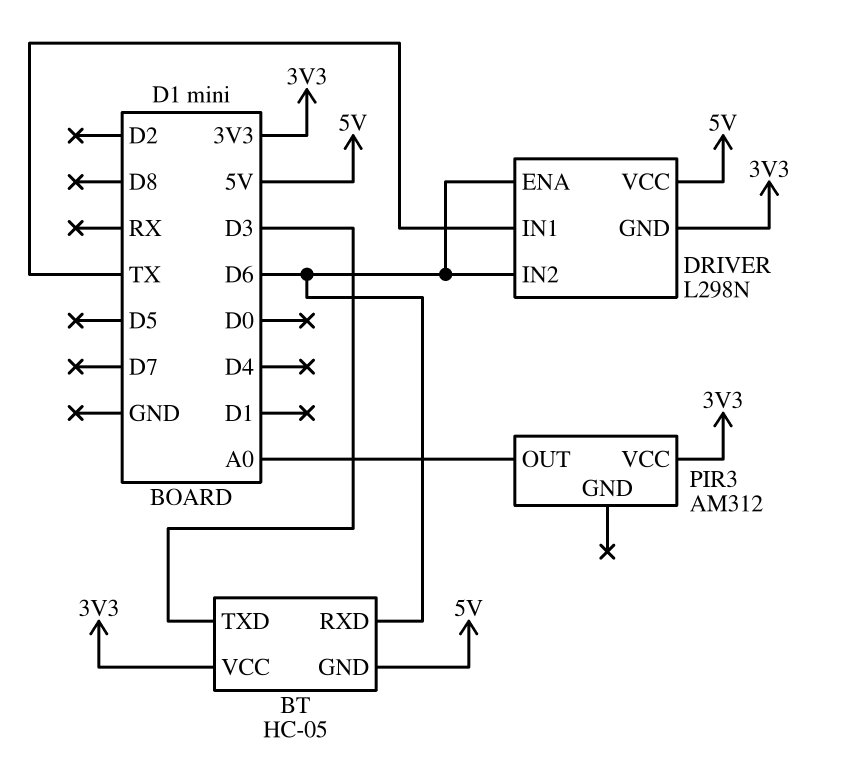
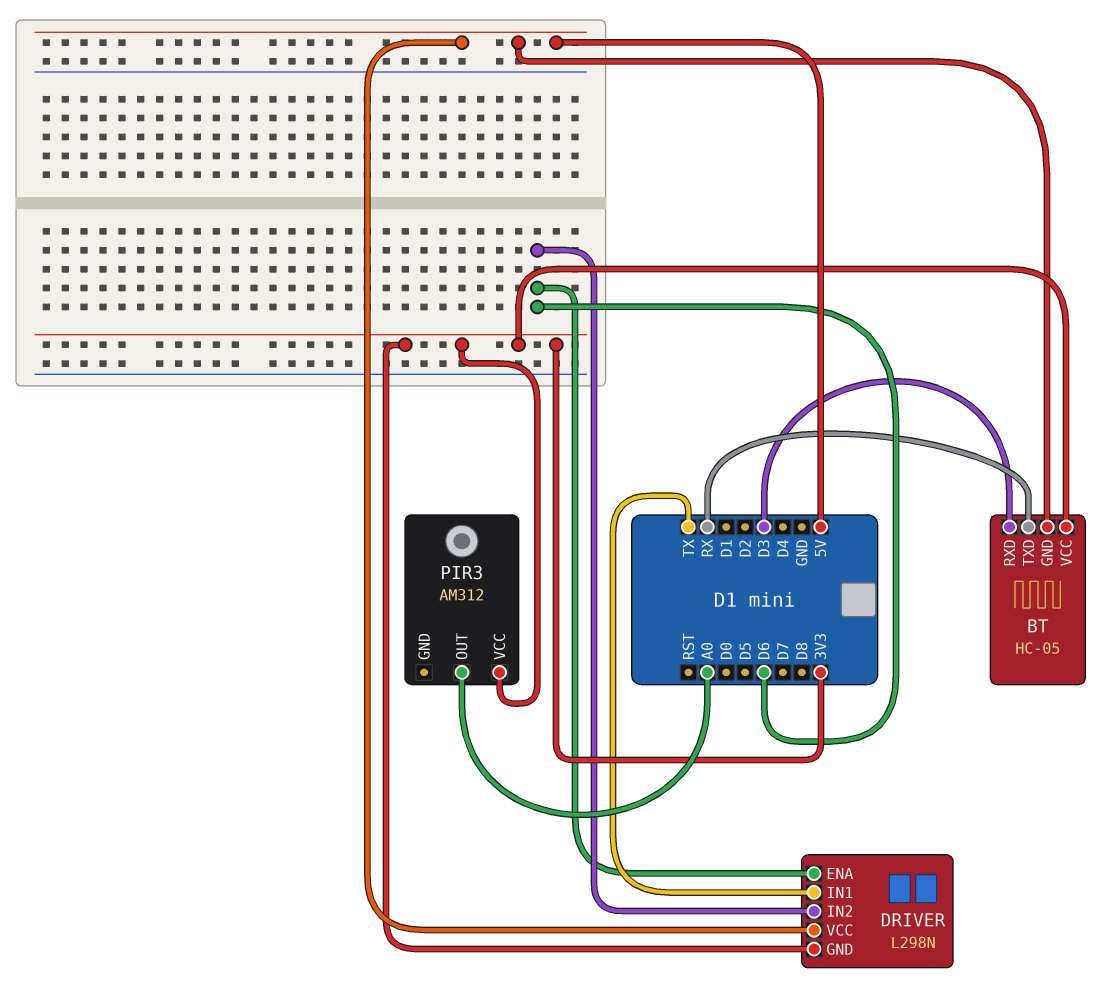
BT pin RXD: D6 -> D3
BT pin TXD: D3 -> RX

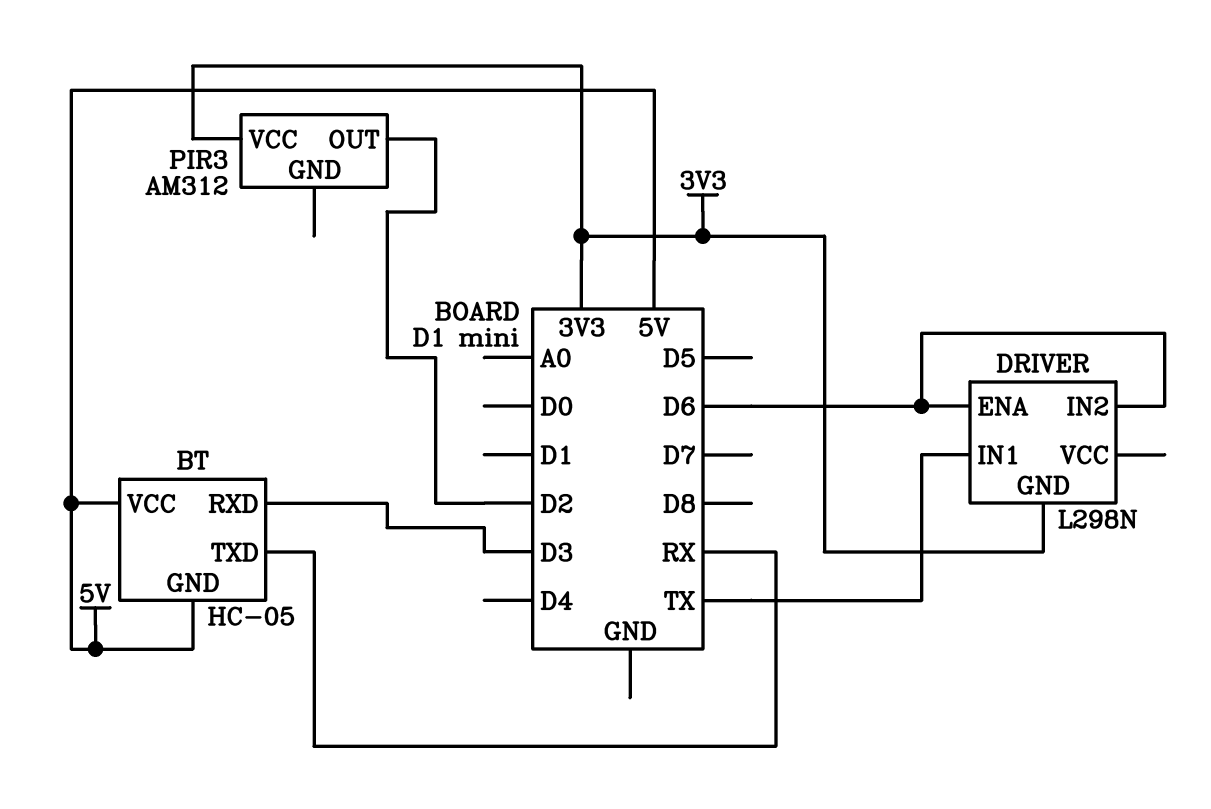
BT pin VCC: 3V3 -> 5V
DRIVER pin VCC: 5V -> none
PIR3 pin OUT: A0 -> D2

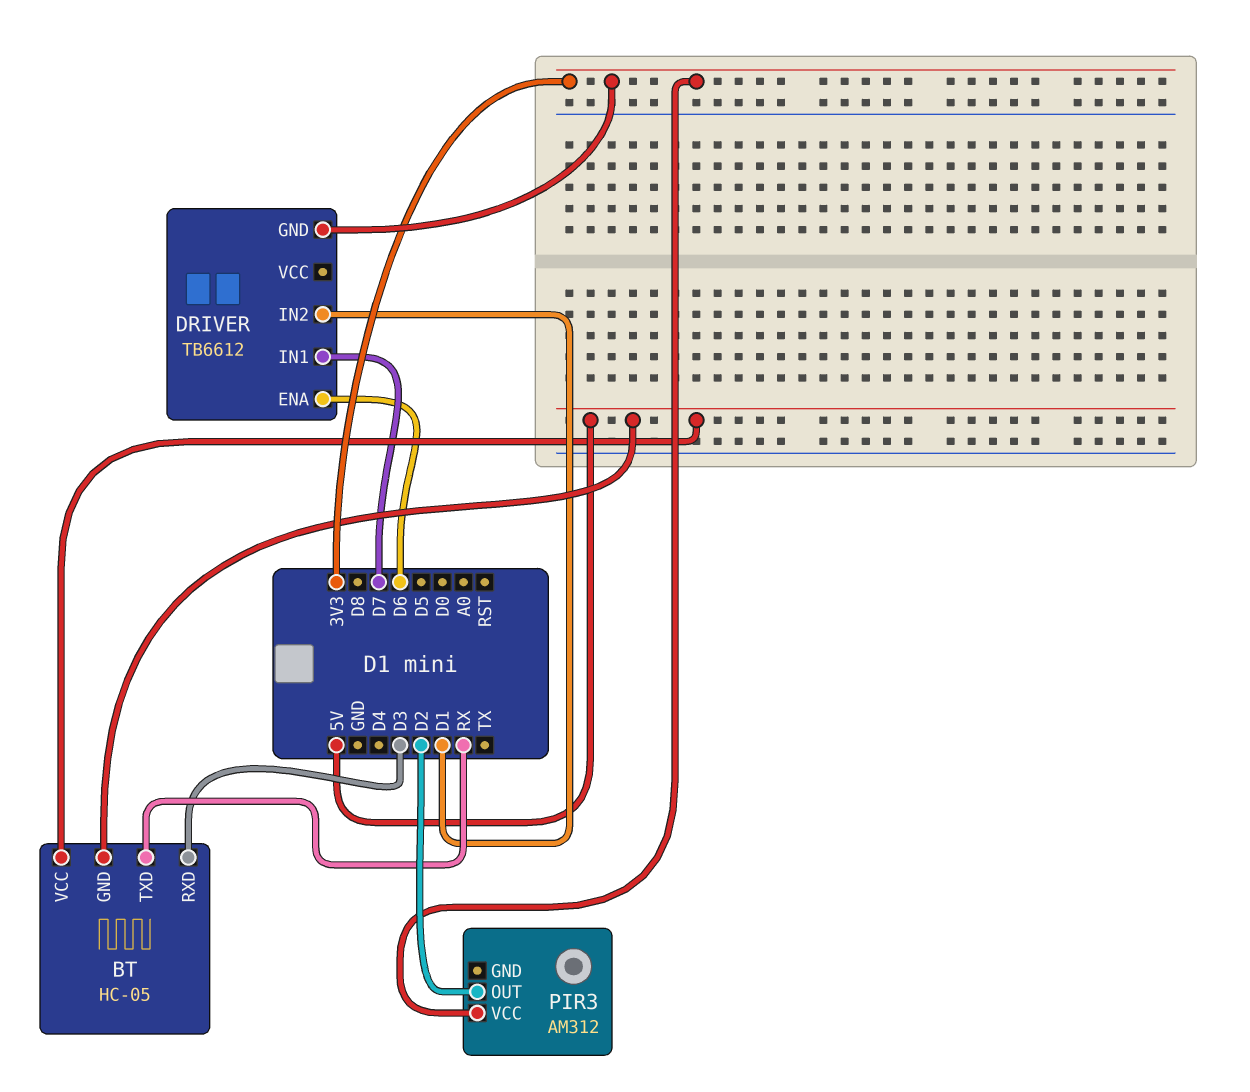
DRIVER: L298N -> TB6612
DRIVER pin IN1: TX -> D7
DRIVER pin IN2: D6 -> D1

